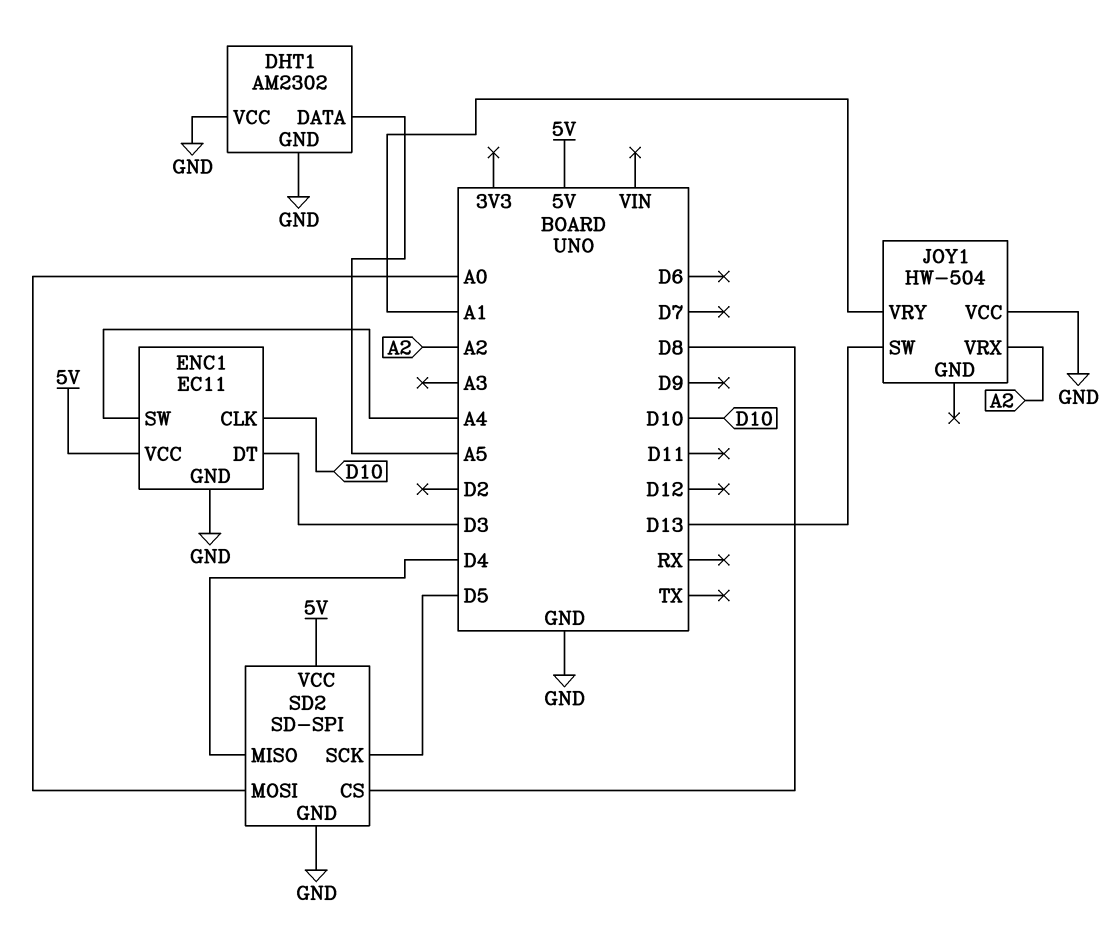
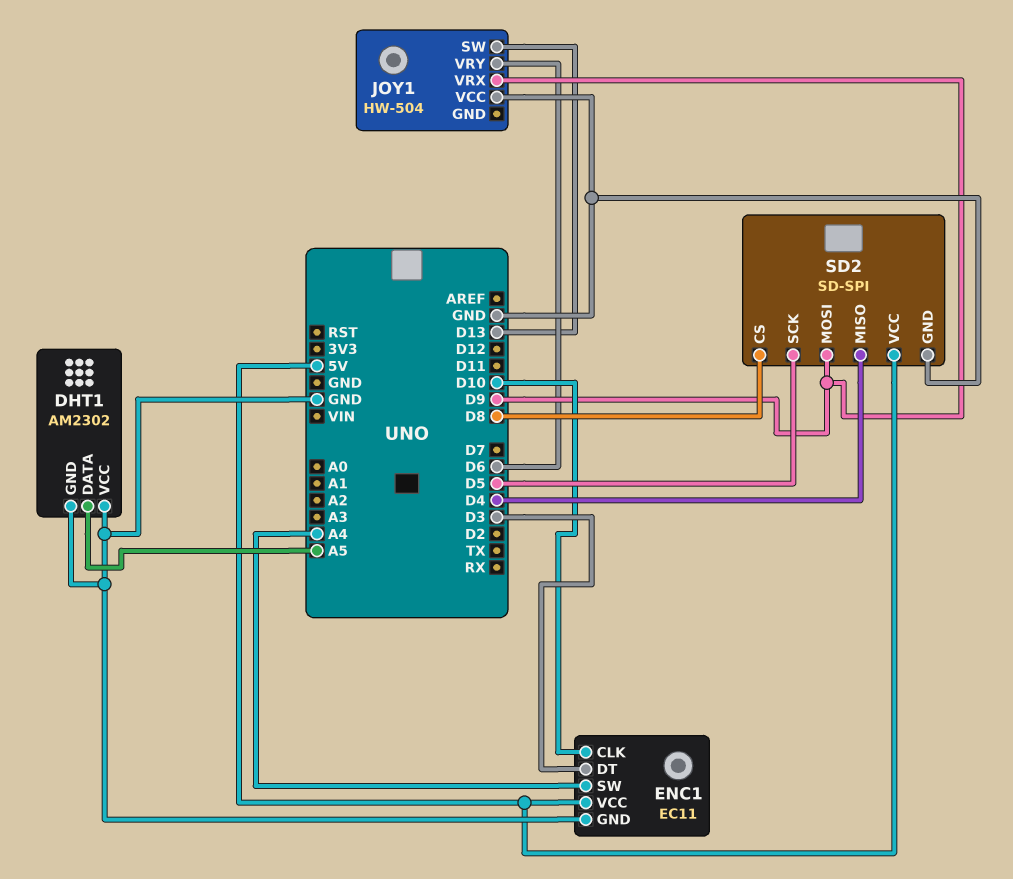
JOY1 pin VRX: A2 -> D9
JOY1 pin VRY: A1 -> D6
SD2 pin MOSI: A0 -> D9

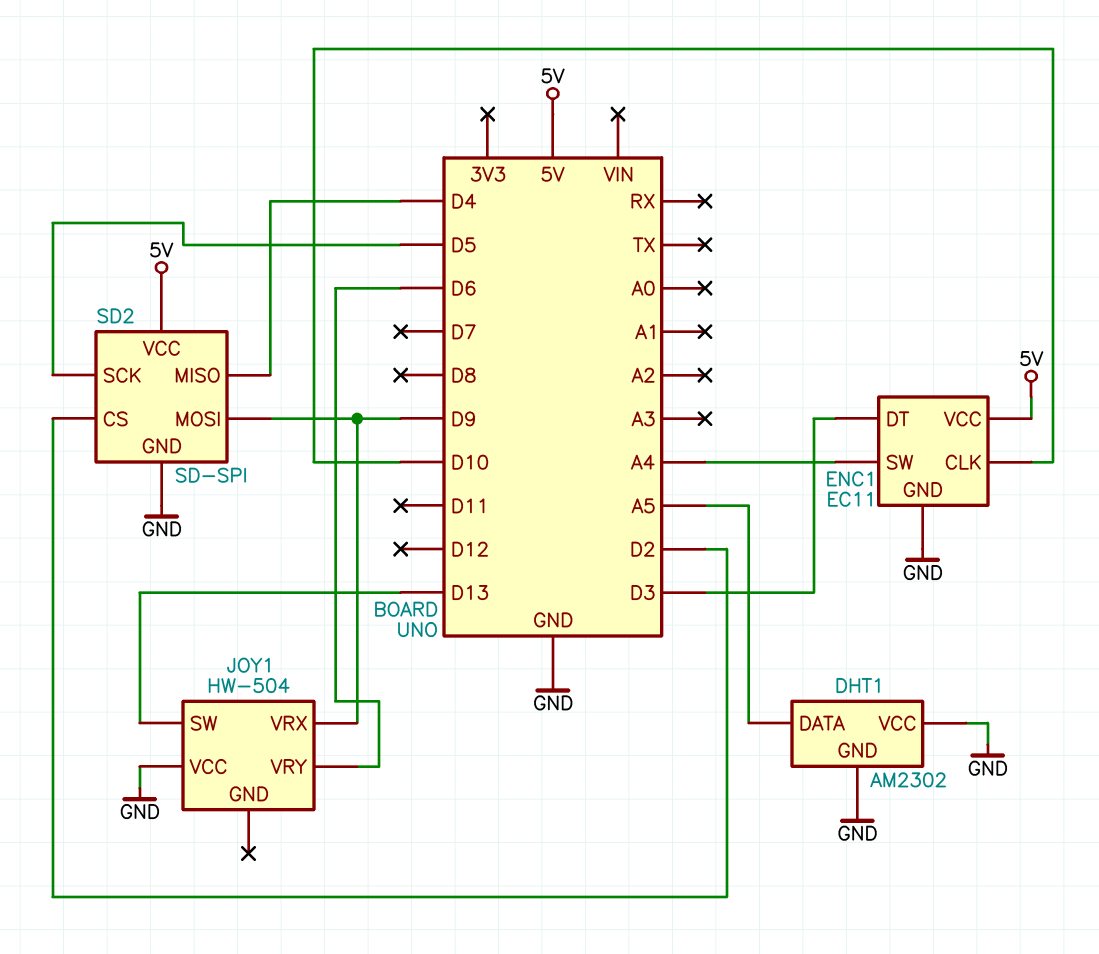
SD2 pin CS: D8 -> D2

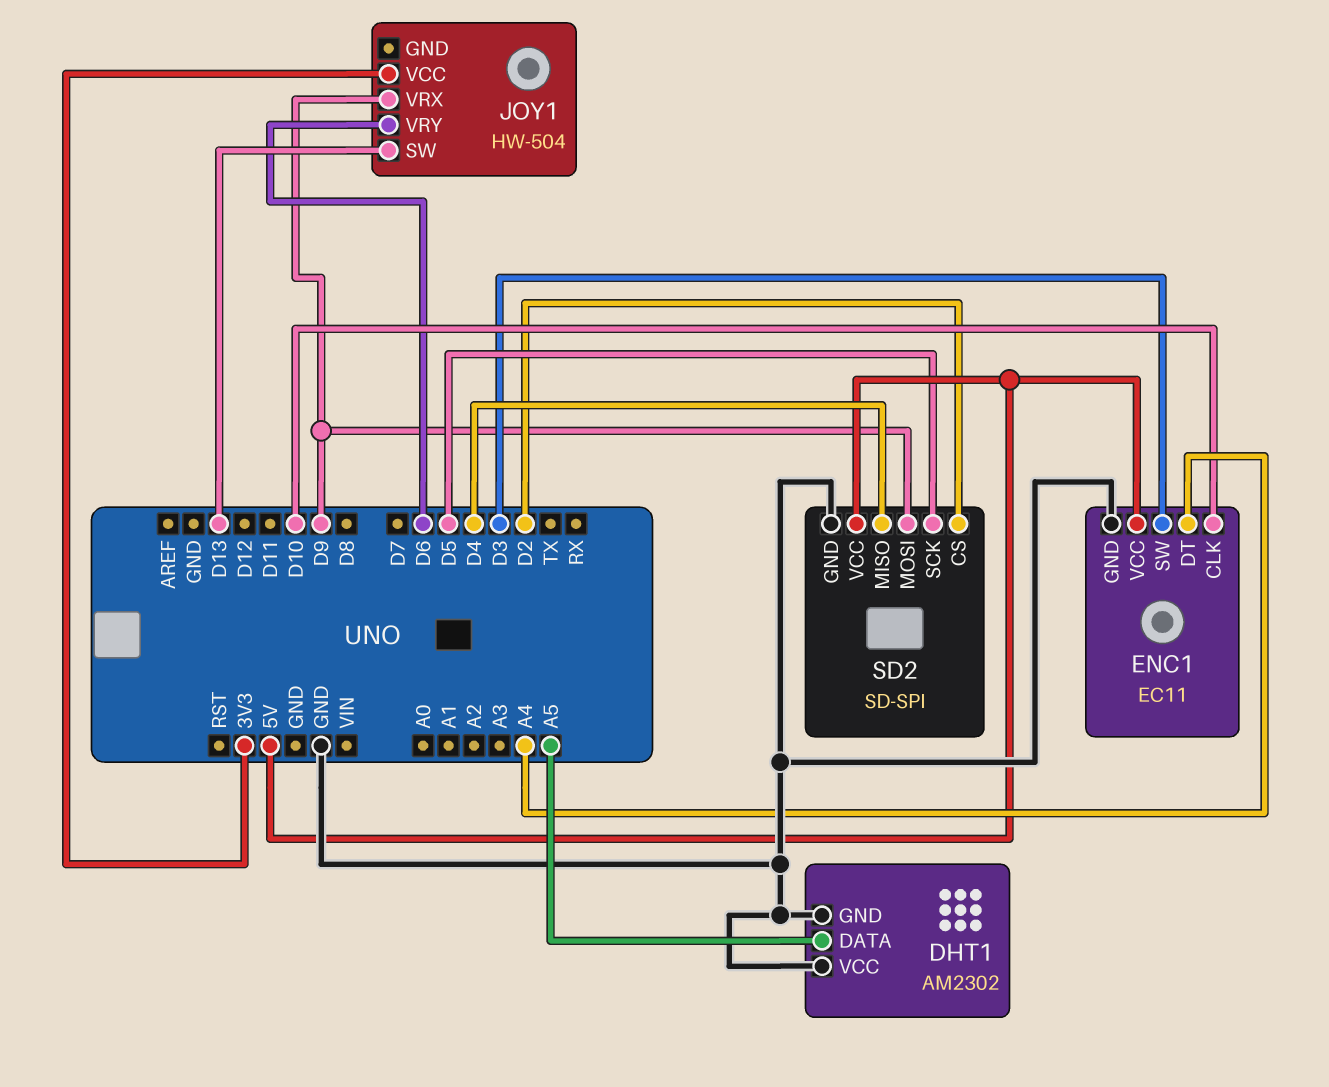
ENC1 pin DT: D3 -> A4
ENC1 pin SW: A4 -> D3
JOY1 pin VCC: GND -> 3V3

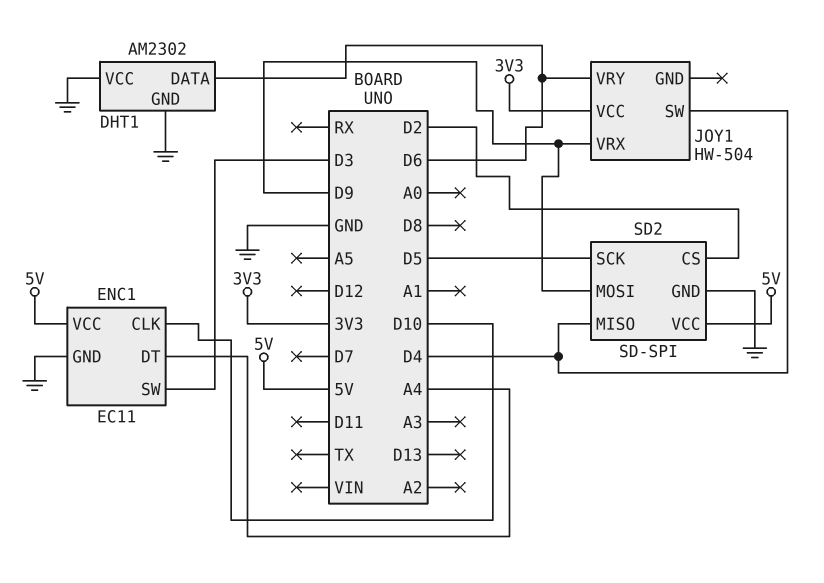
DHT1 pin DATA: A5 -> D6
JOY1 pin SW: D13 -> D4

